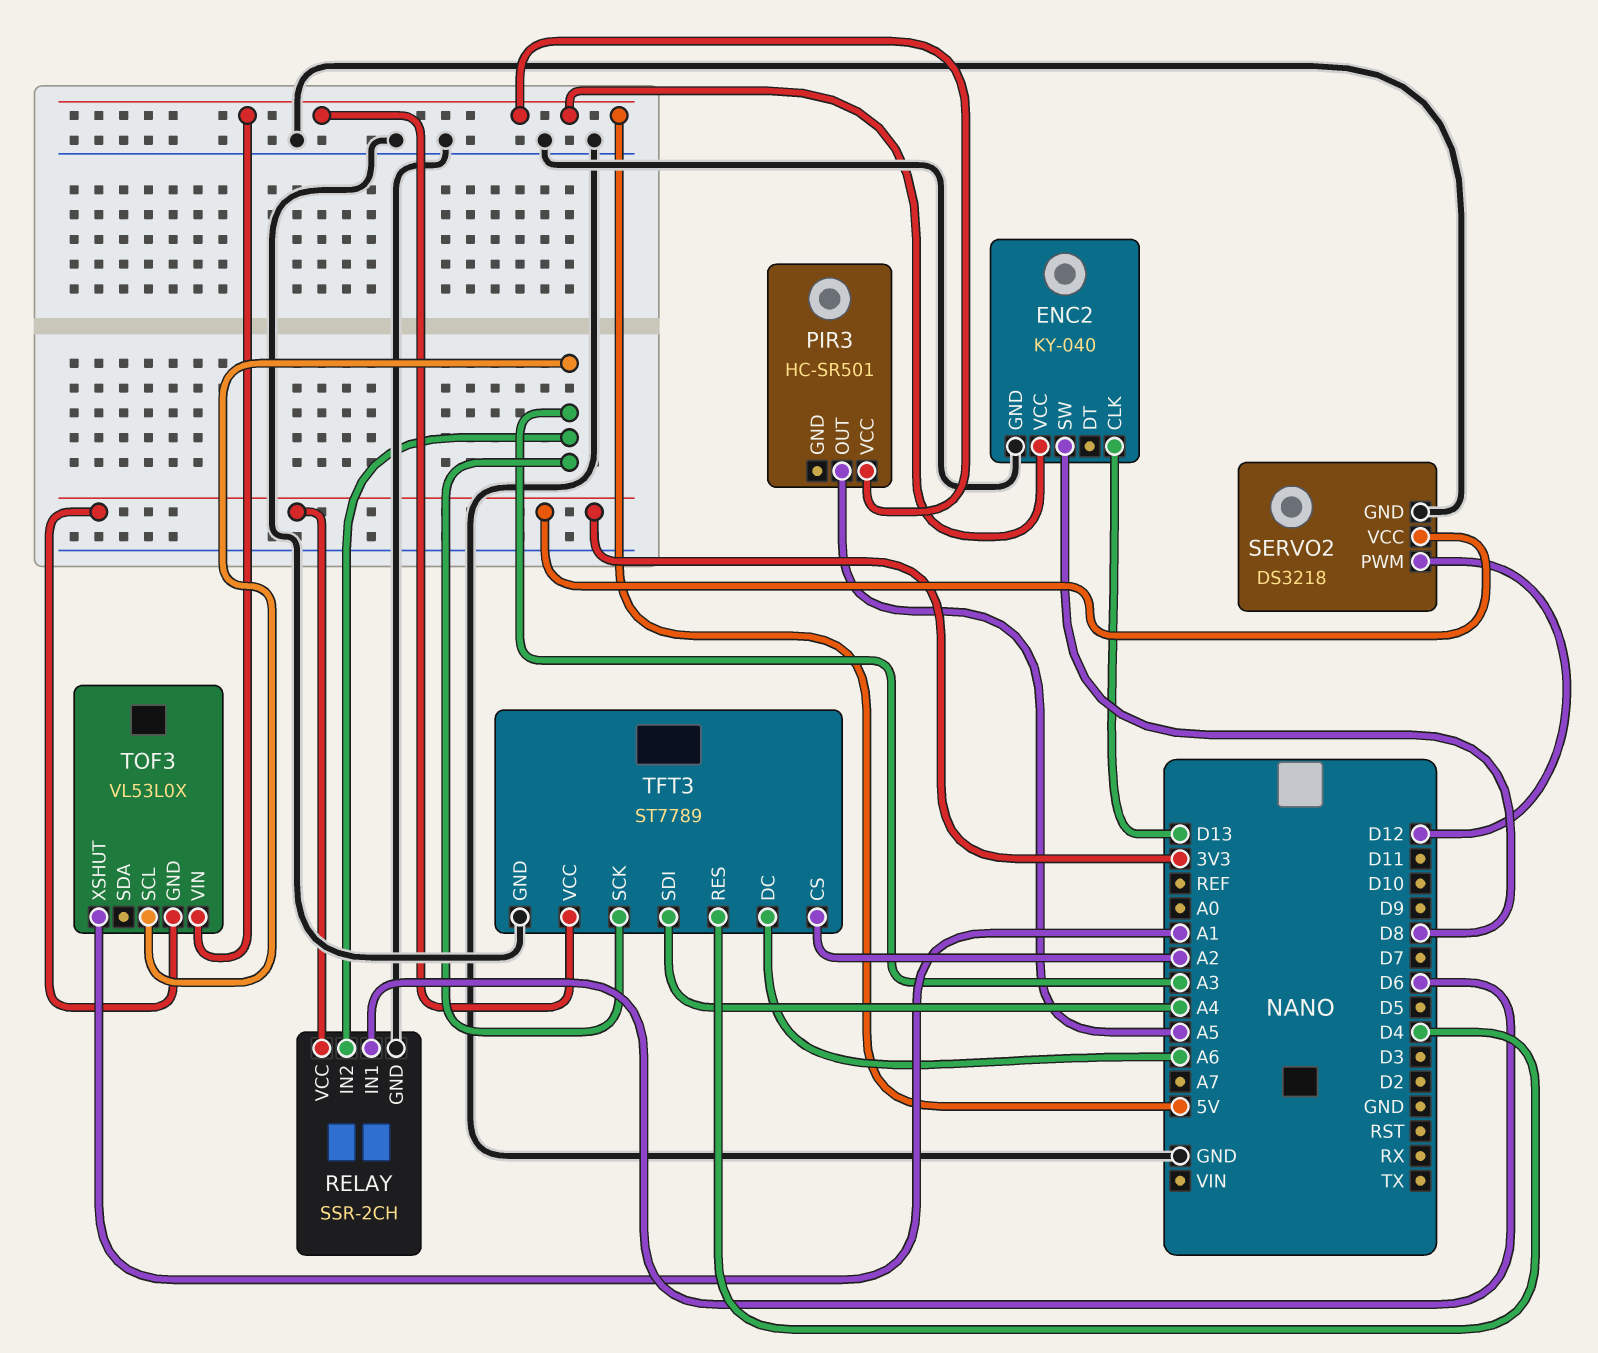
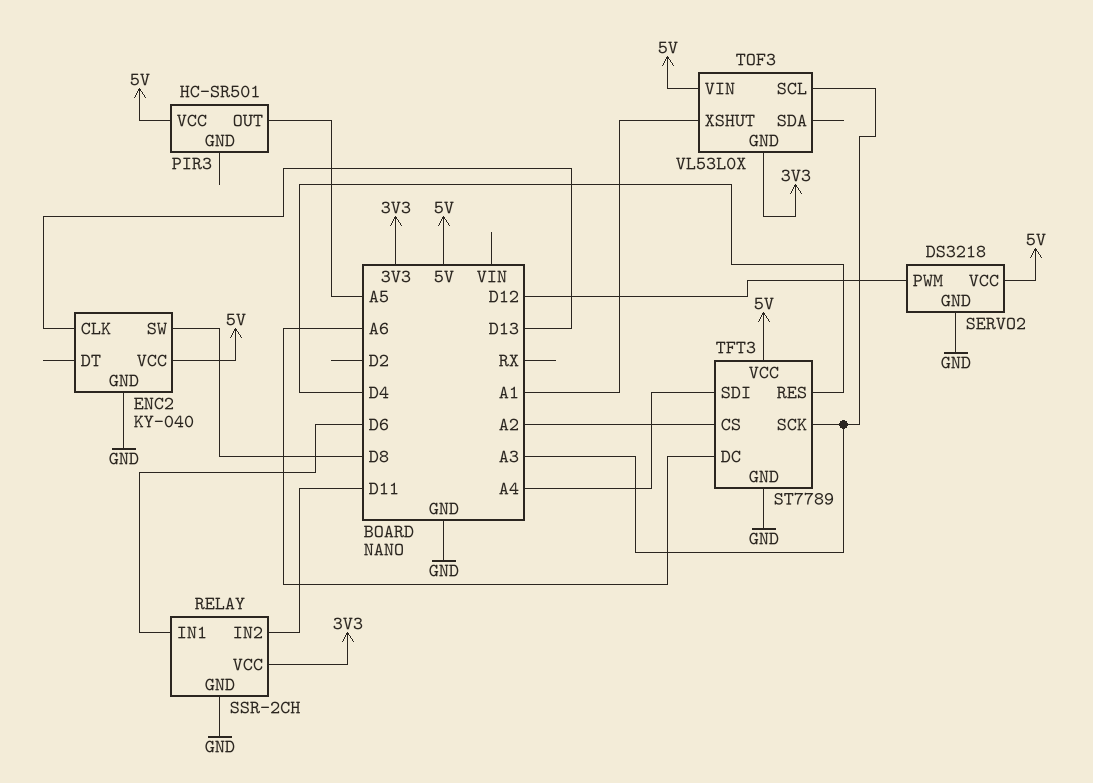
RELAY pin IN2: A3 -> D11
SERVO2 pin VCC: 3V3 -> 5V

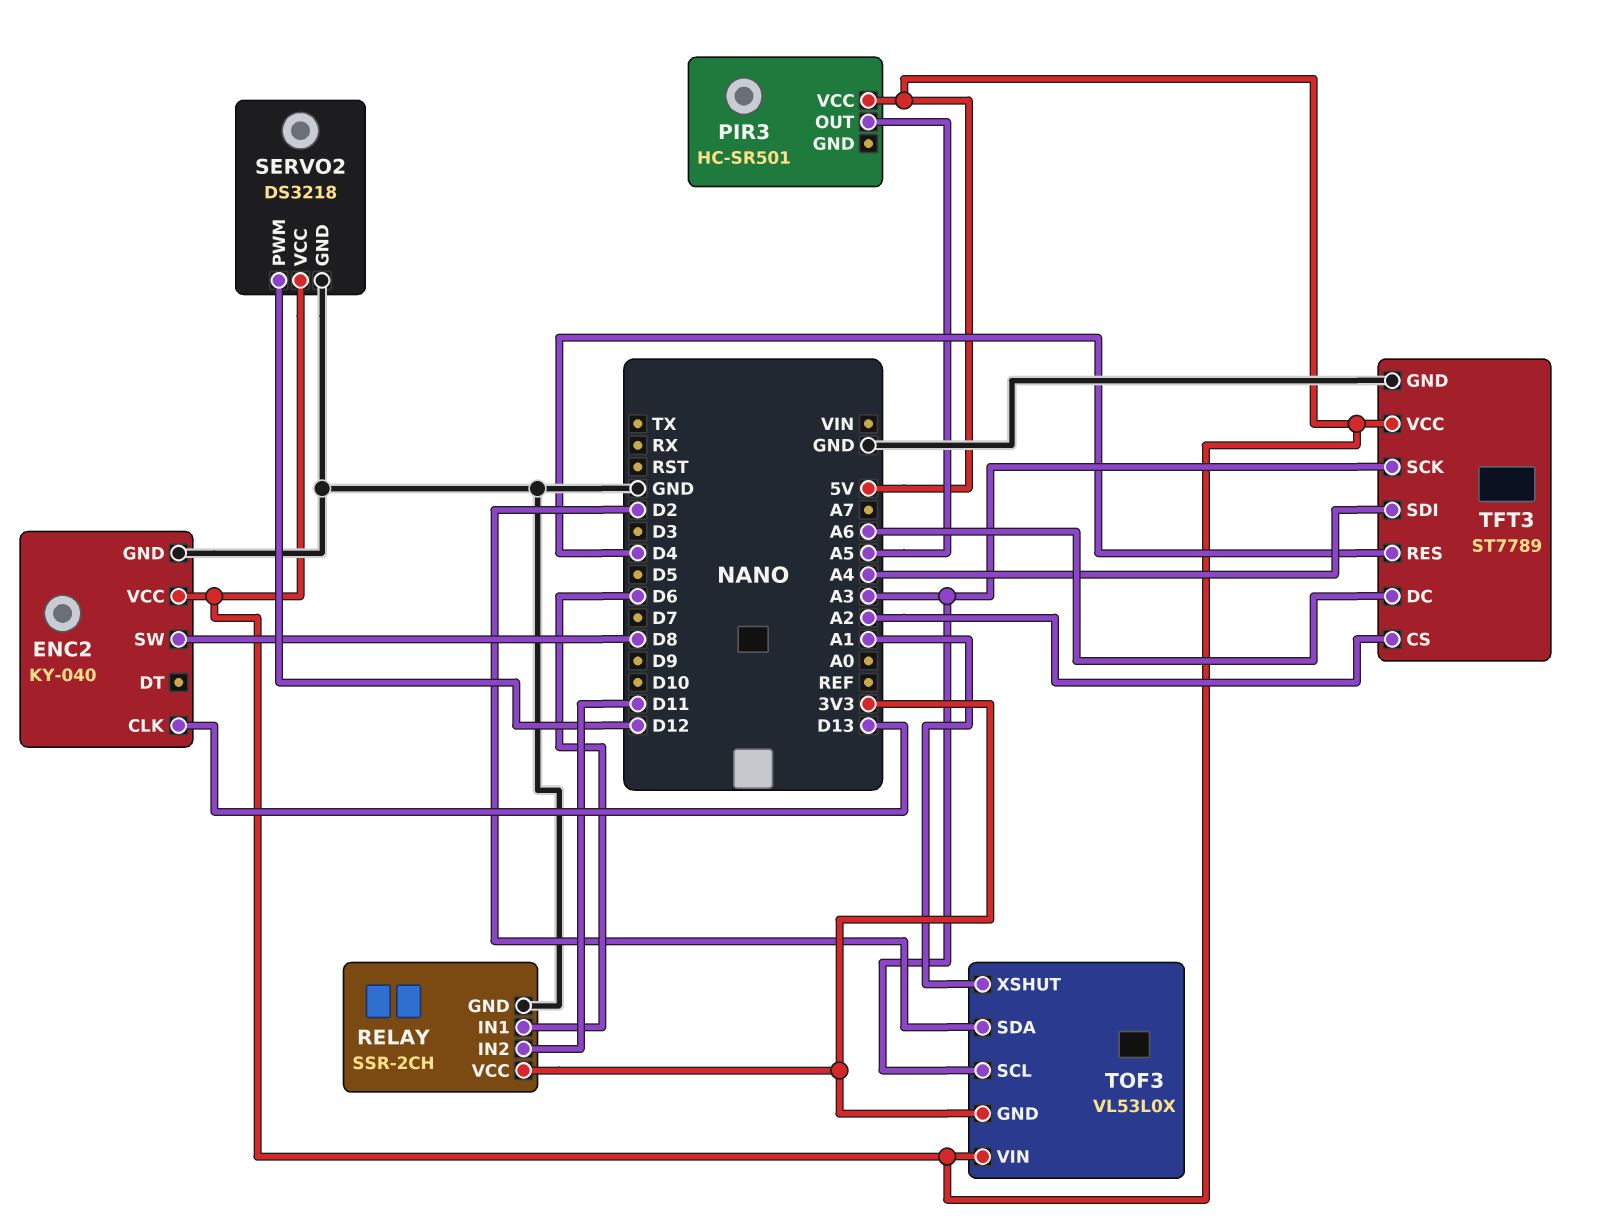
TOF3 pin SDA: none -> D2

